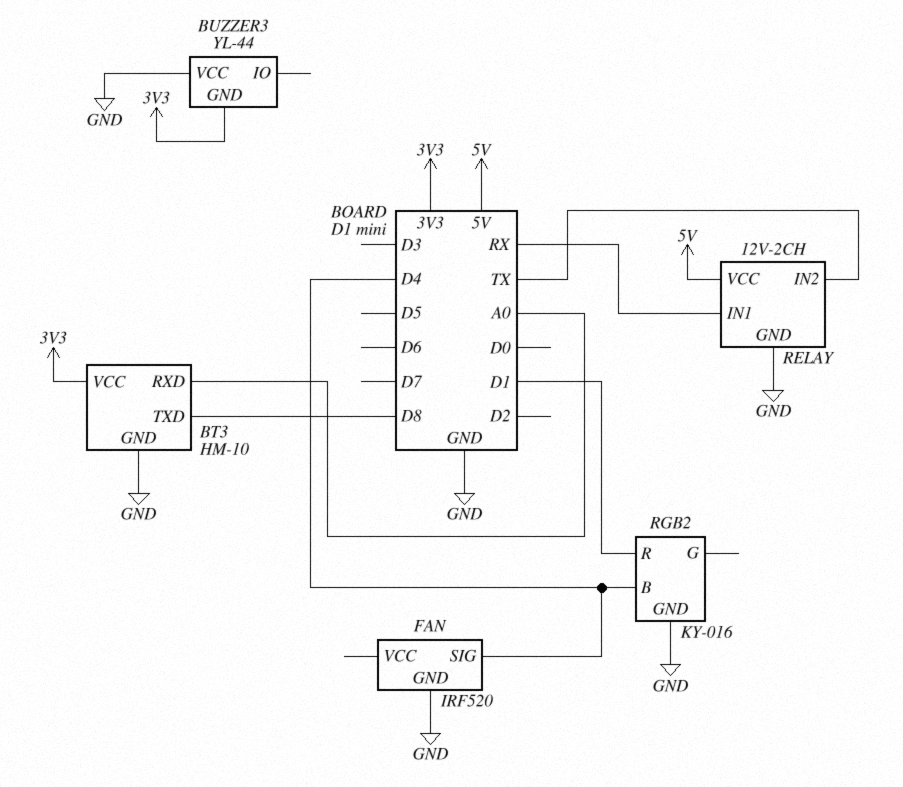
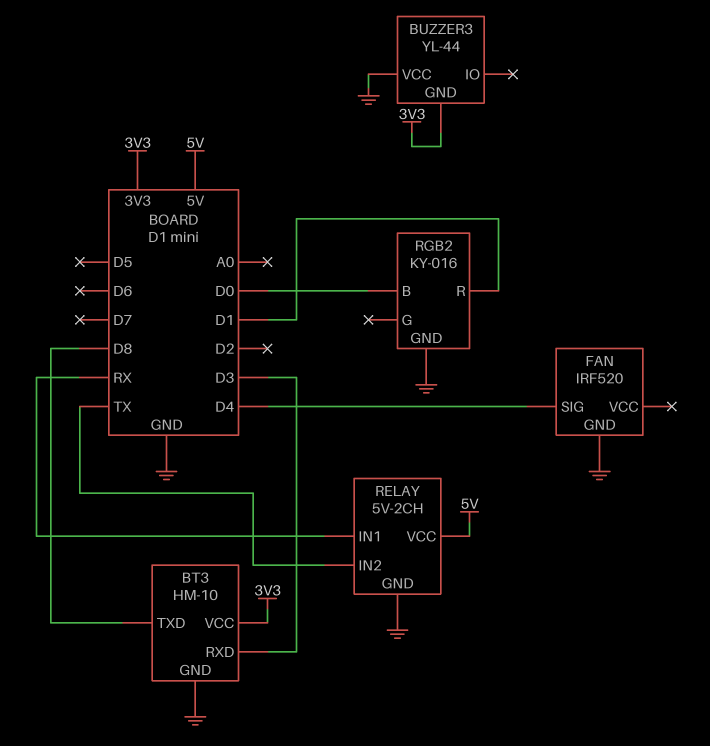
BT3 pin RXD: A0 -> D3
RELAY: 12V-2CH -> 5V-2CH
RGB2 pin B: D4 -> D0

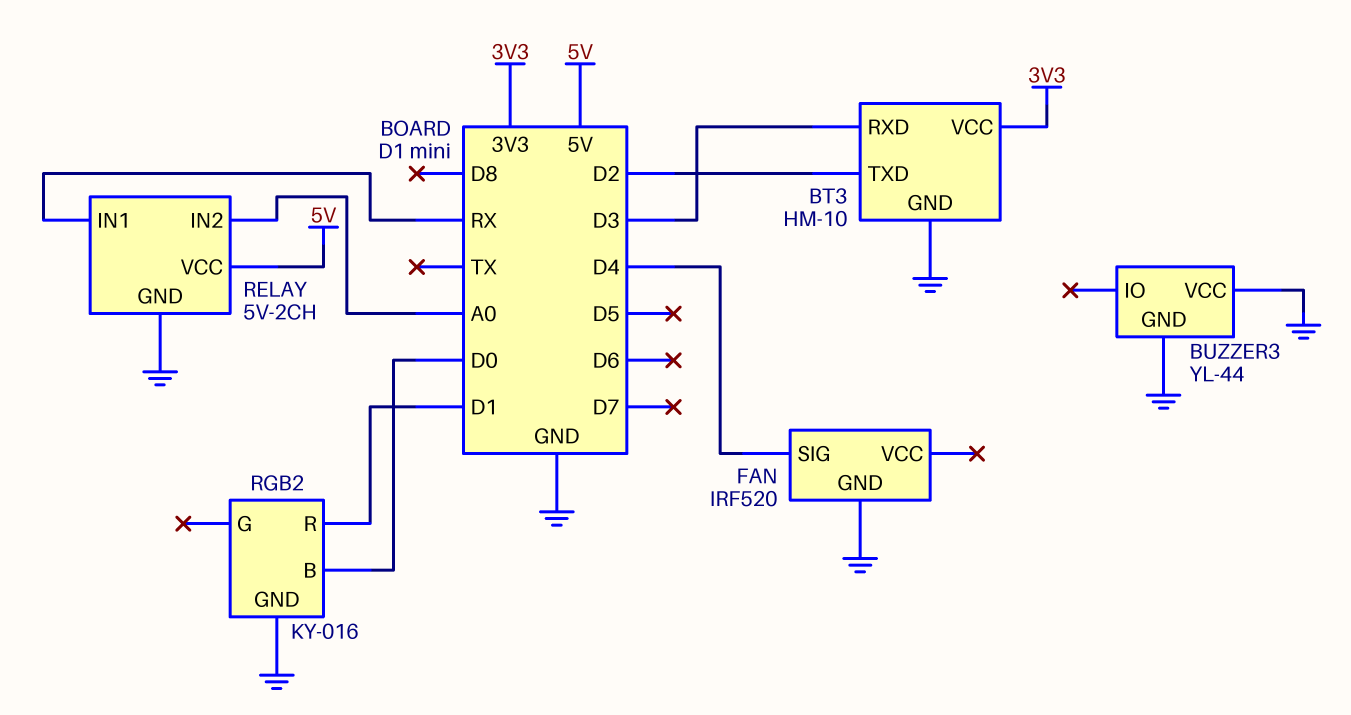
BT3 pin TXD: D8 -> D2
BUZZER3 pin GND: 3V3 -> GND
RELAY pin IN2: TX -> A0

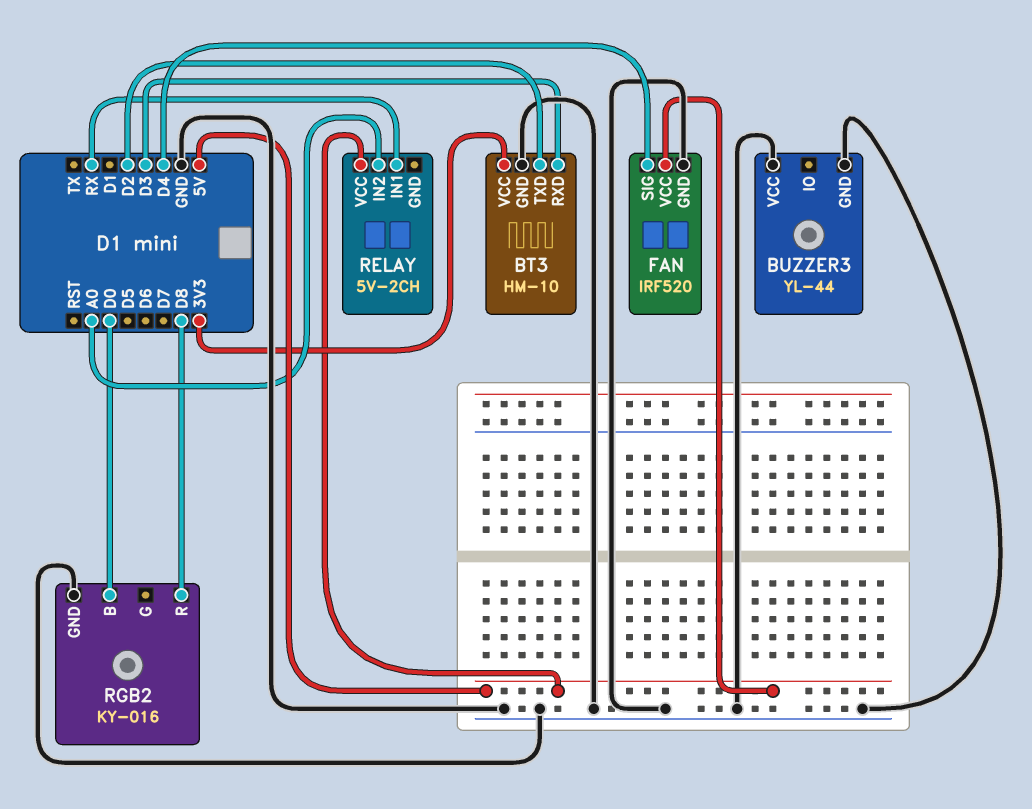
FAN pin VCC: none -> 5V
RELAY pin GND: GND -> none
RGB2 pin R: D1 -> D8

